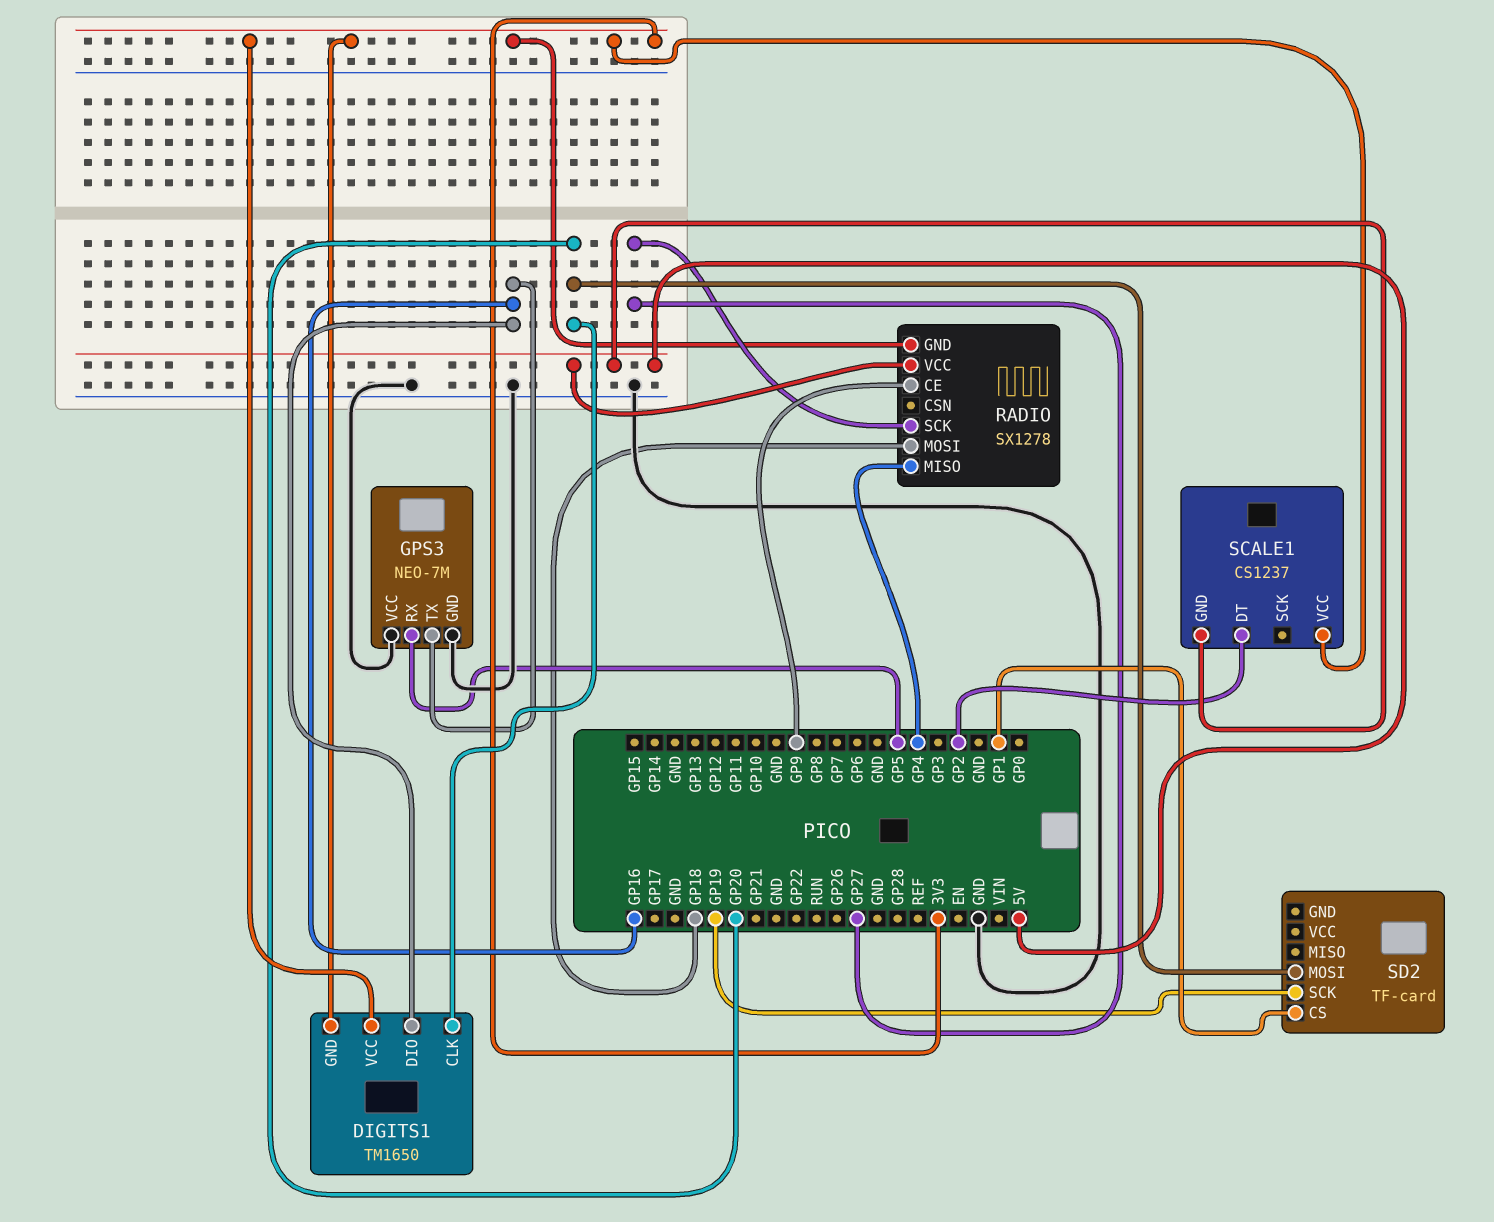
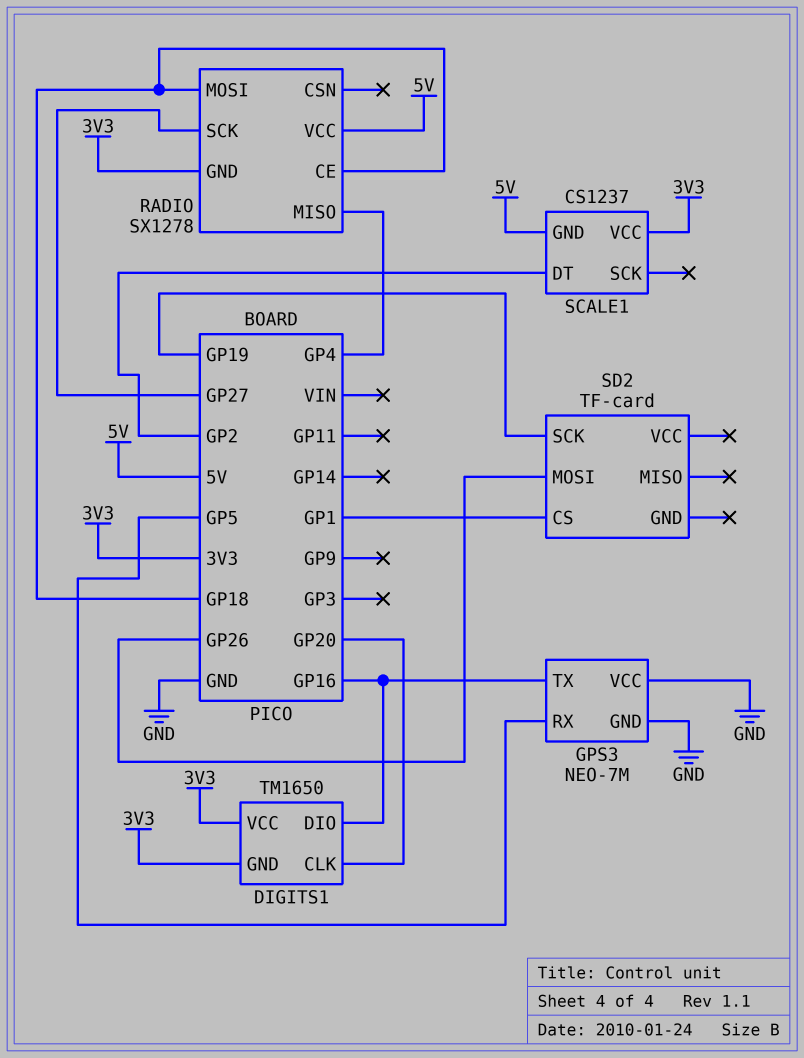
RADIO pin CE: GP9 -> GP18
SD2 pin MOSI: GP20 -> GP26

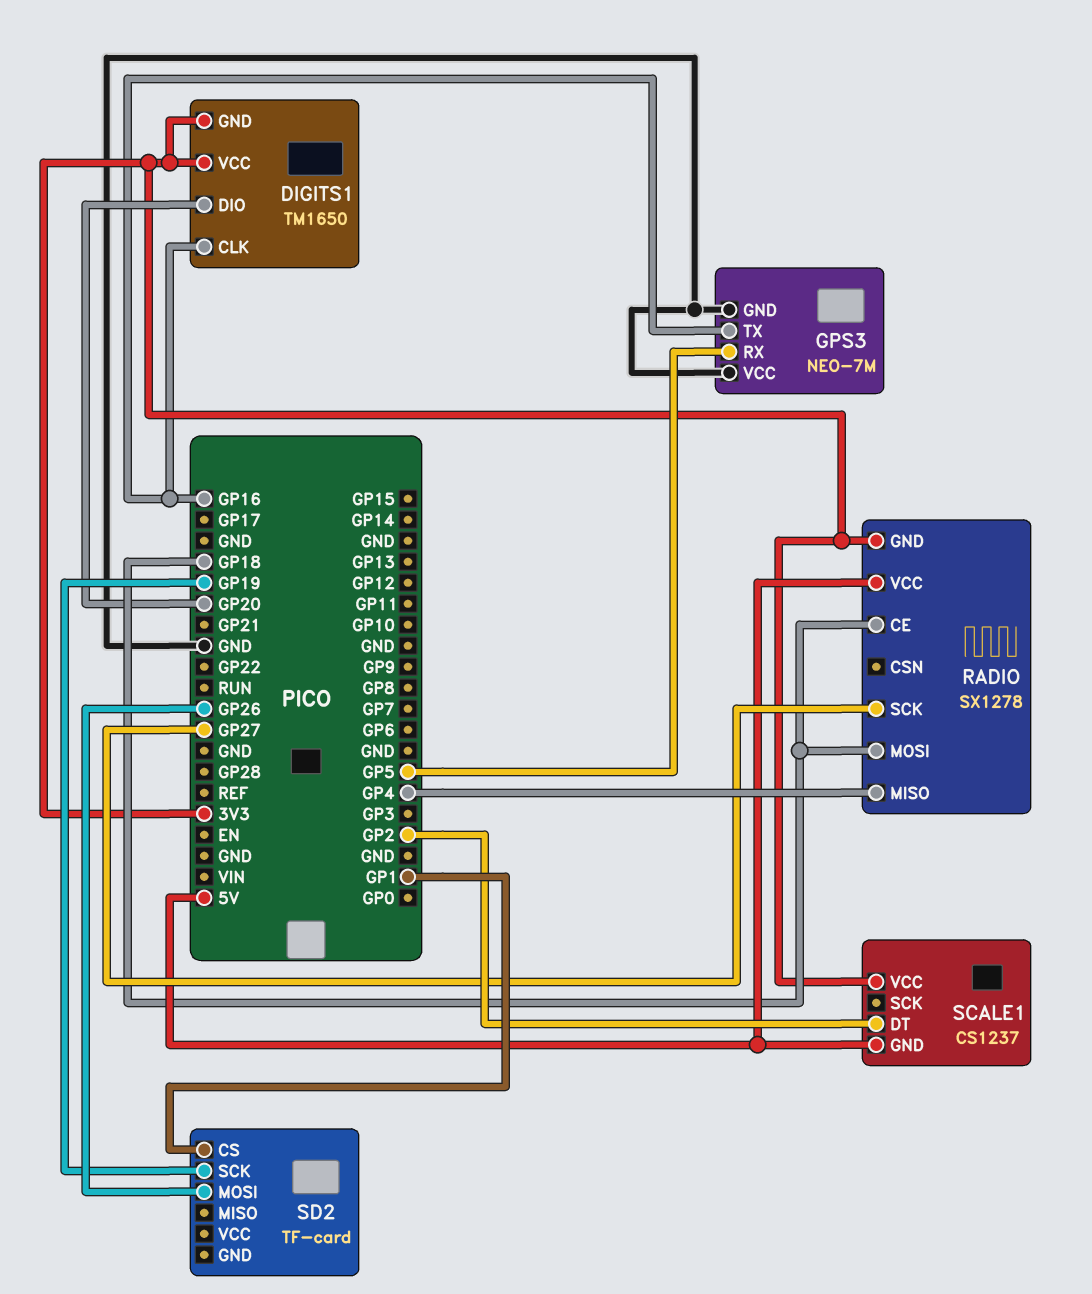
DIGITS1 pin CLK: GP20 -> GP16
DIGITS1 pin DIO: GP16 -> GP20

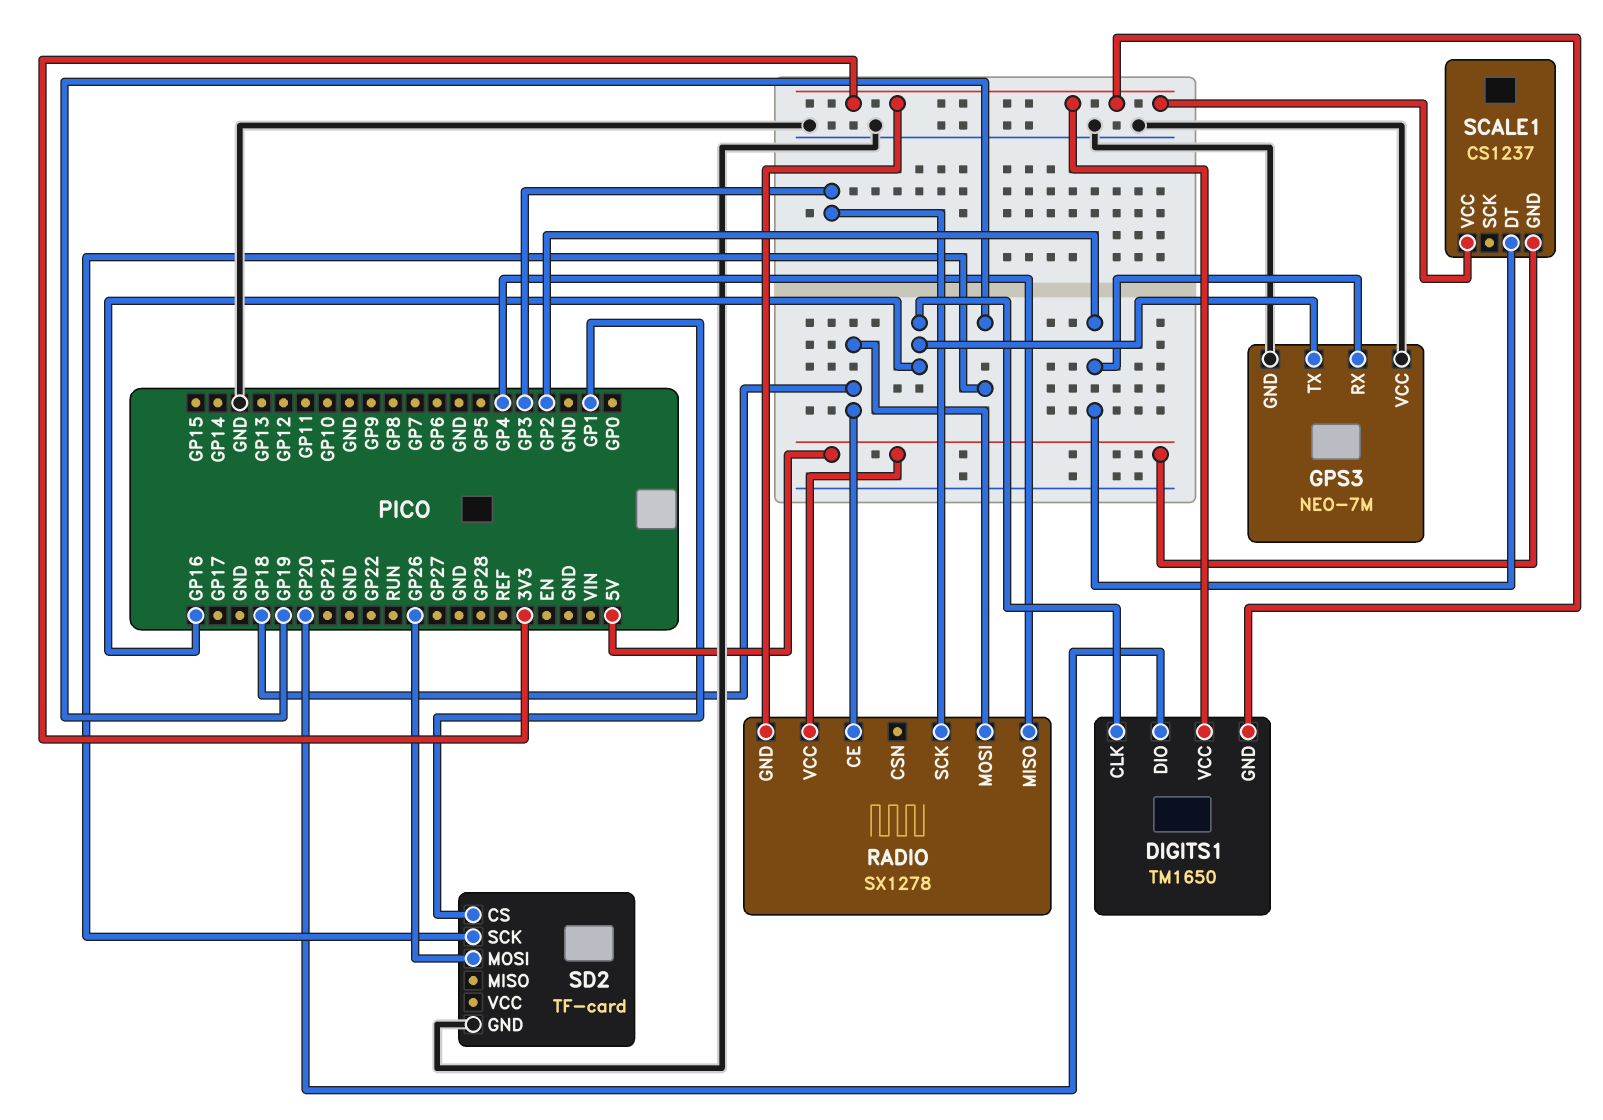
GPS3 pin RX: GP5 -> GP2
RADIO pin SCK: GP27 -> GP3
SD2 pin GND: none -> GND

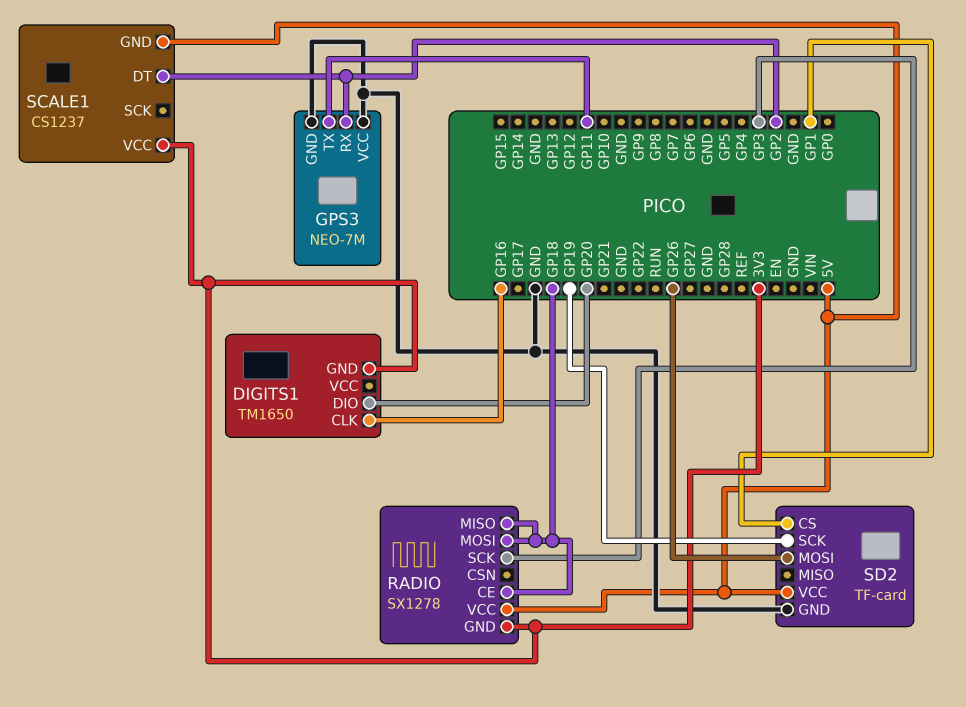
DIGITS1 pin VCC: 3V3 -> none
GPS3 pin TX: GP16 -> GP11
RADIO pin MISO: GP4 -> GP18
SD2 pin VCC: none -> 5V

